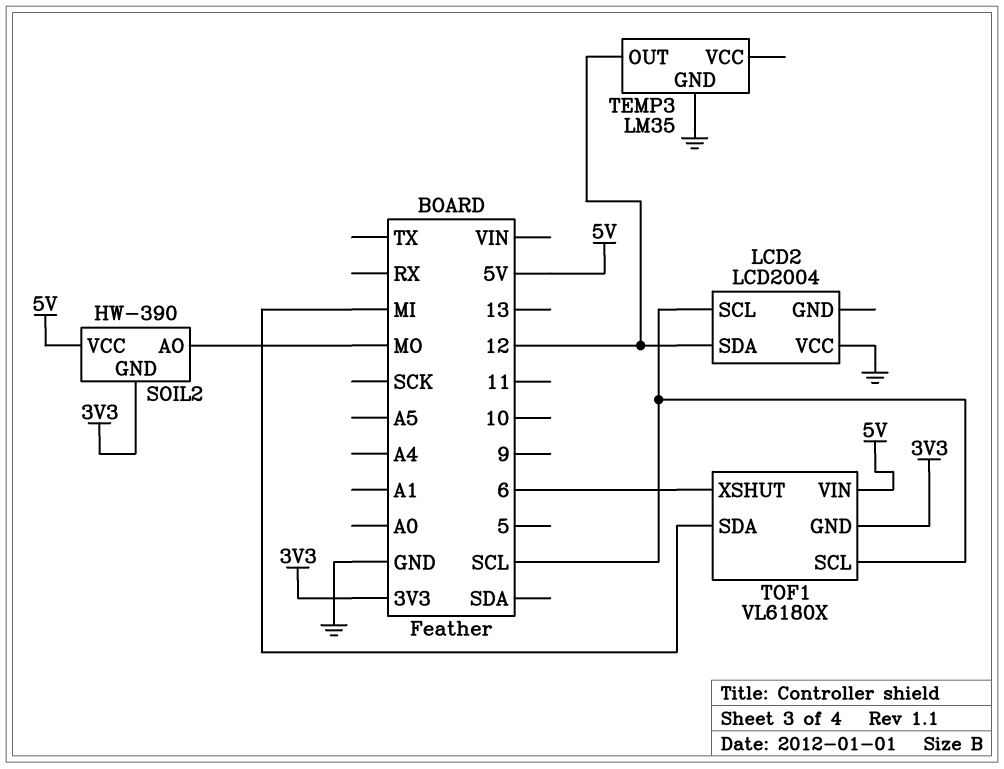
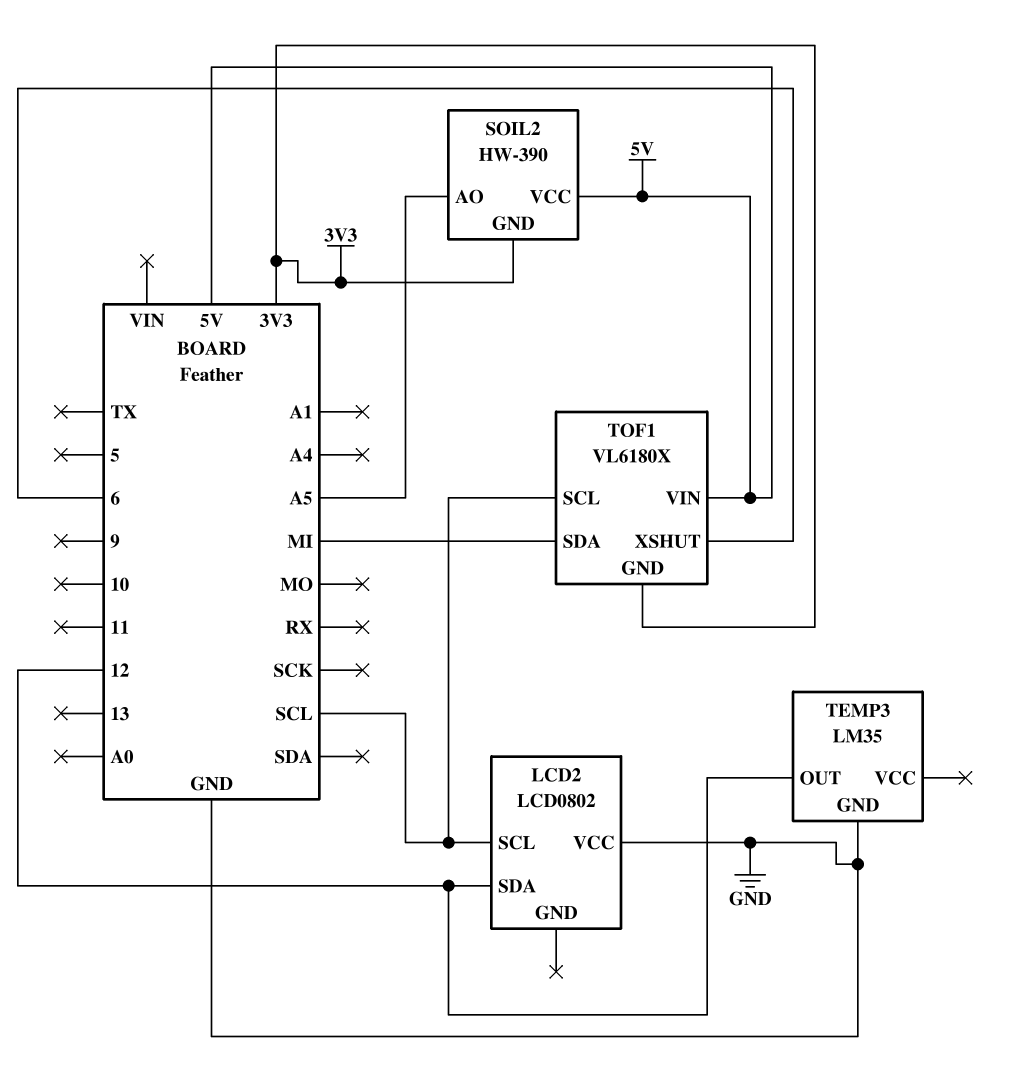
LCD2: LCD2004 -> LCD0802
SOIL2 pin AO: MO -> A5

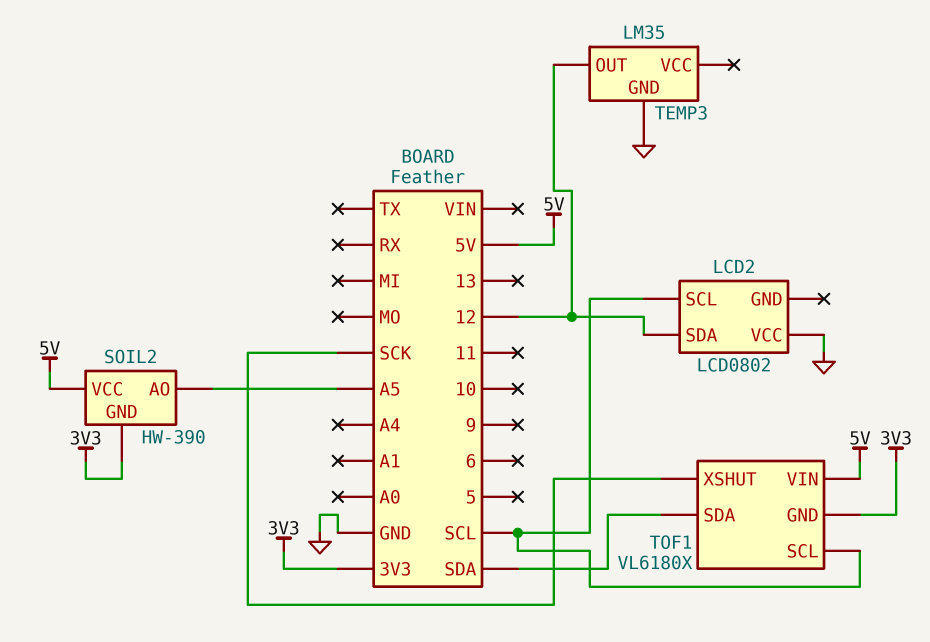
TOF1 pin SDA: MI -> SDA
TOF1 pin XSHUT: 6 -> SCK

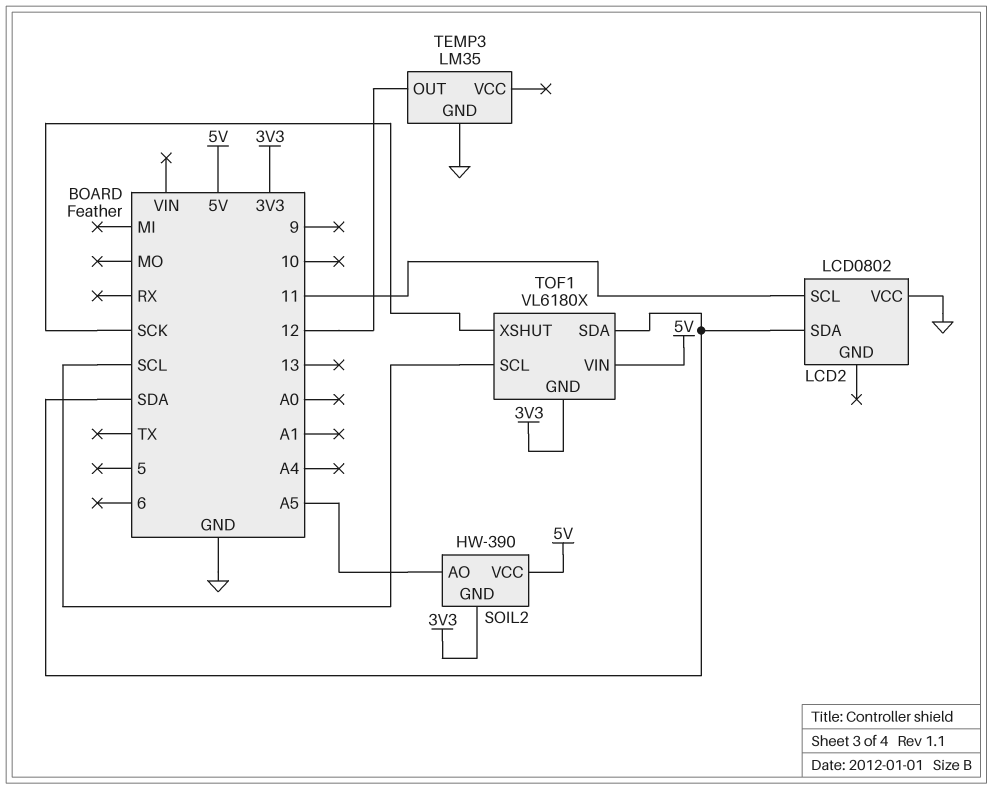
LCD2 pin SCL: SCL -> 11
LCD2 pin SDA: 12 -> SDA

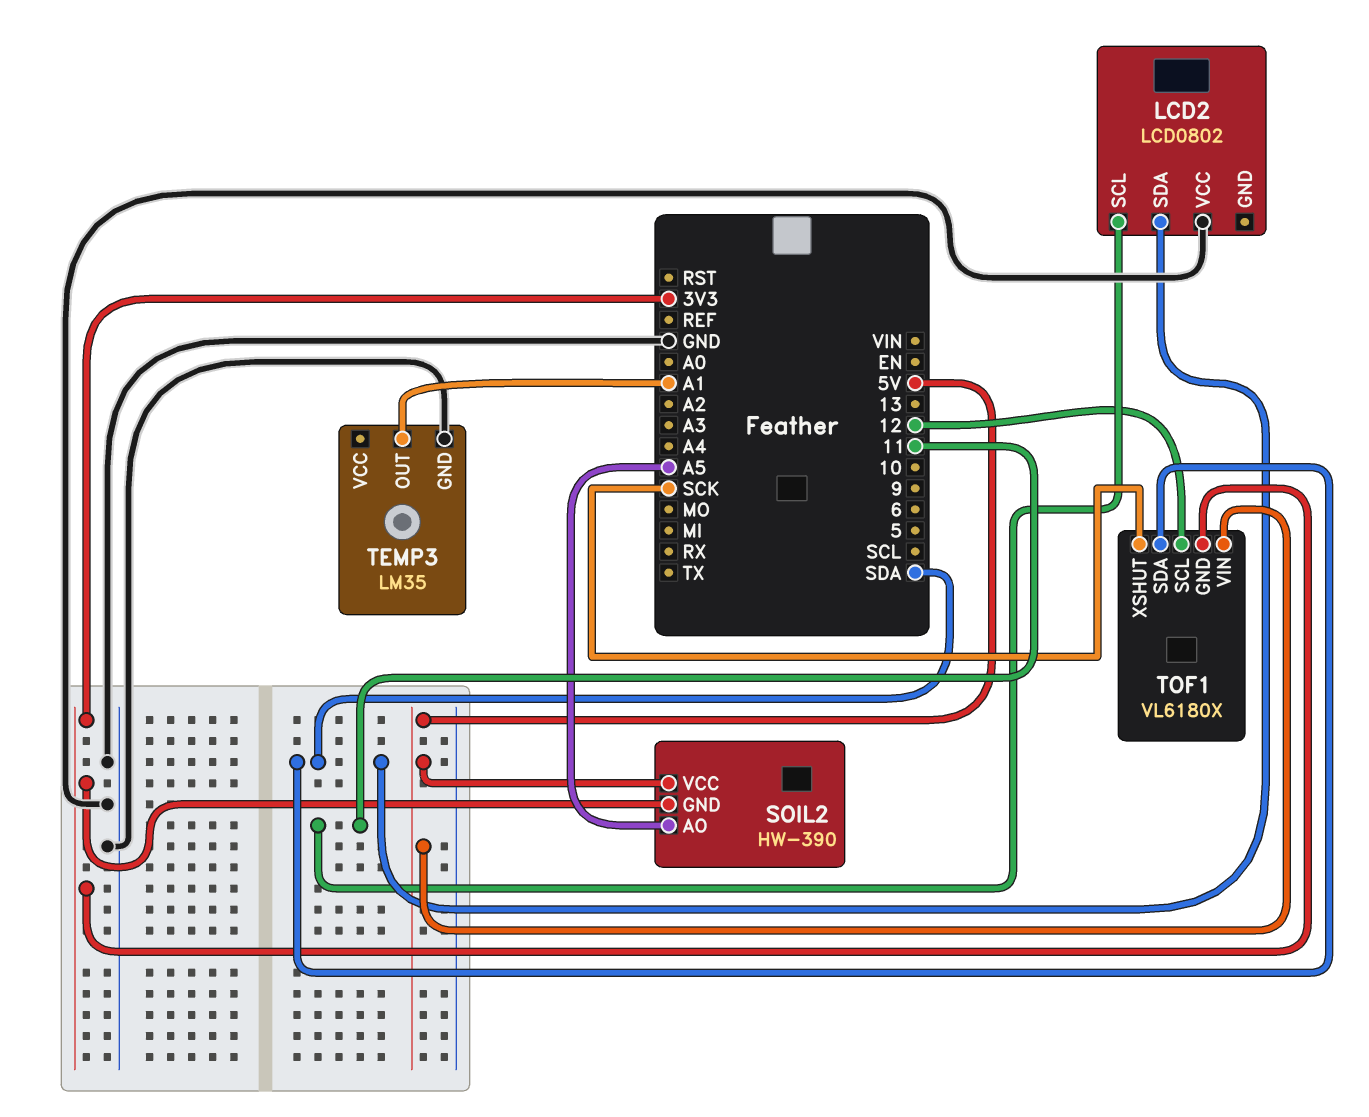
TEMP3 pin OUT: 12 -> A1
TOF1 pin SCL: SCL -> 12

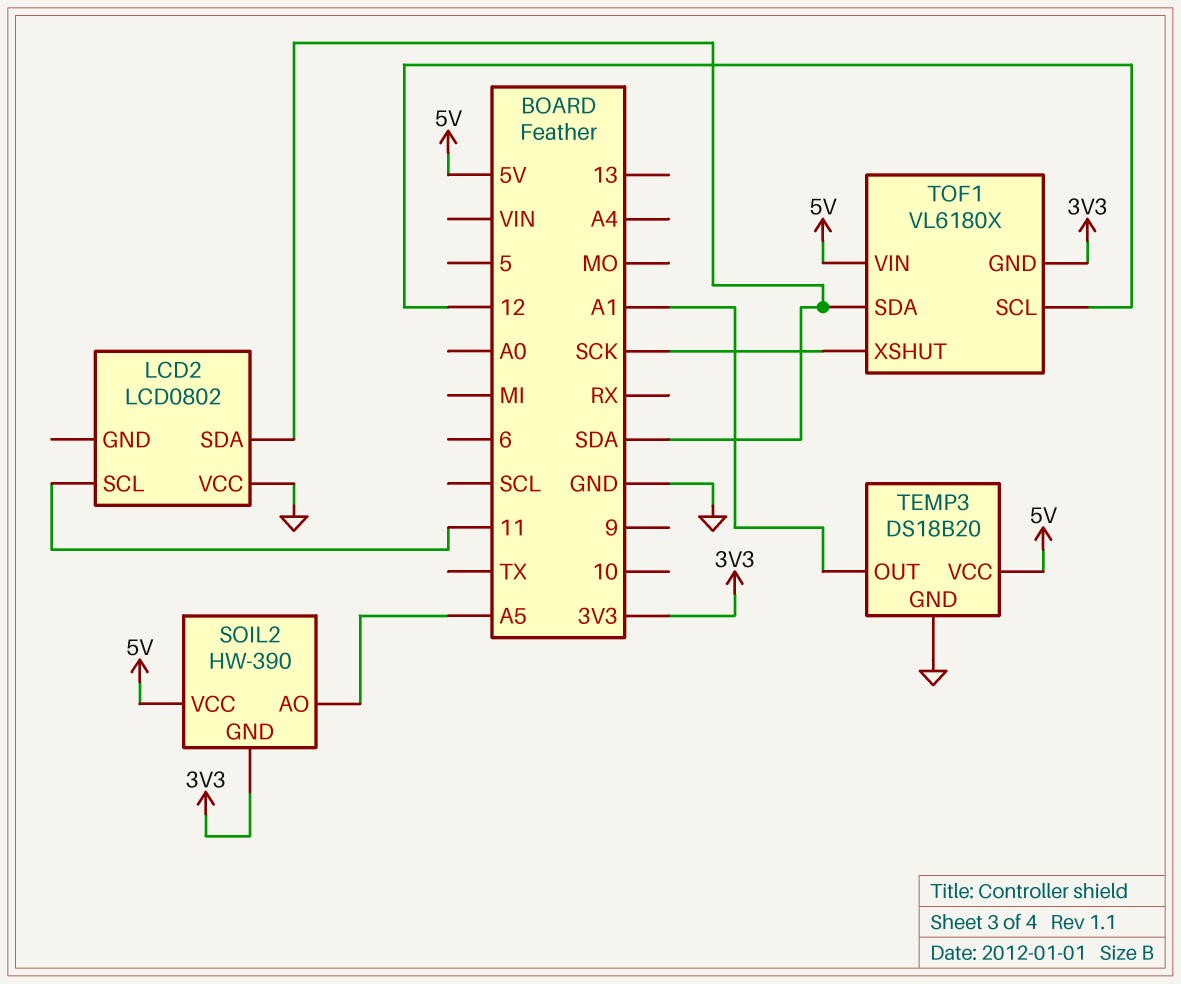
TEMP3: LM35 -> DS18B20
TEMP3 pin VCC: none -> 5V

